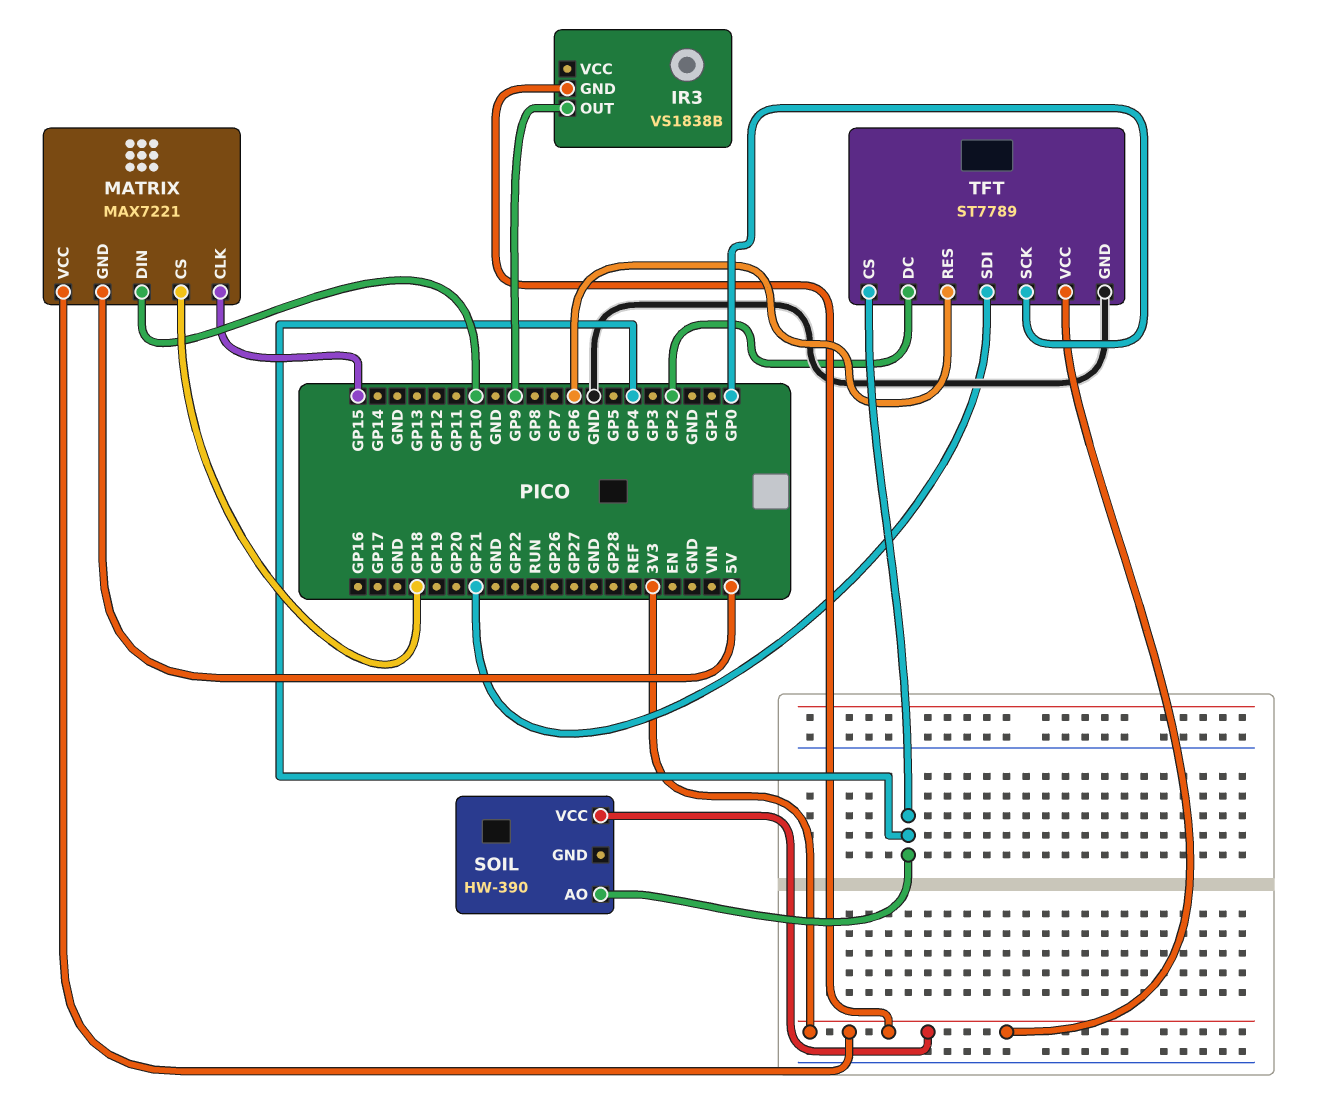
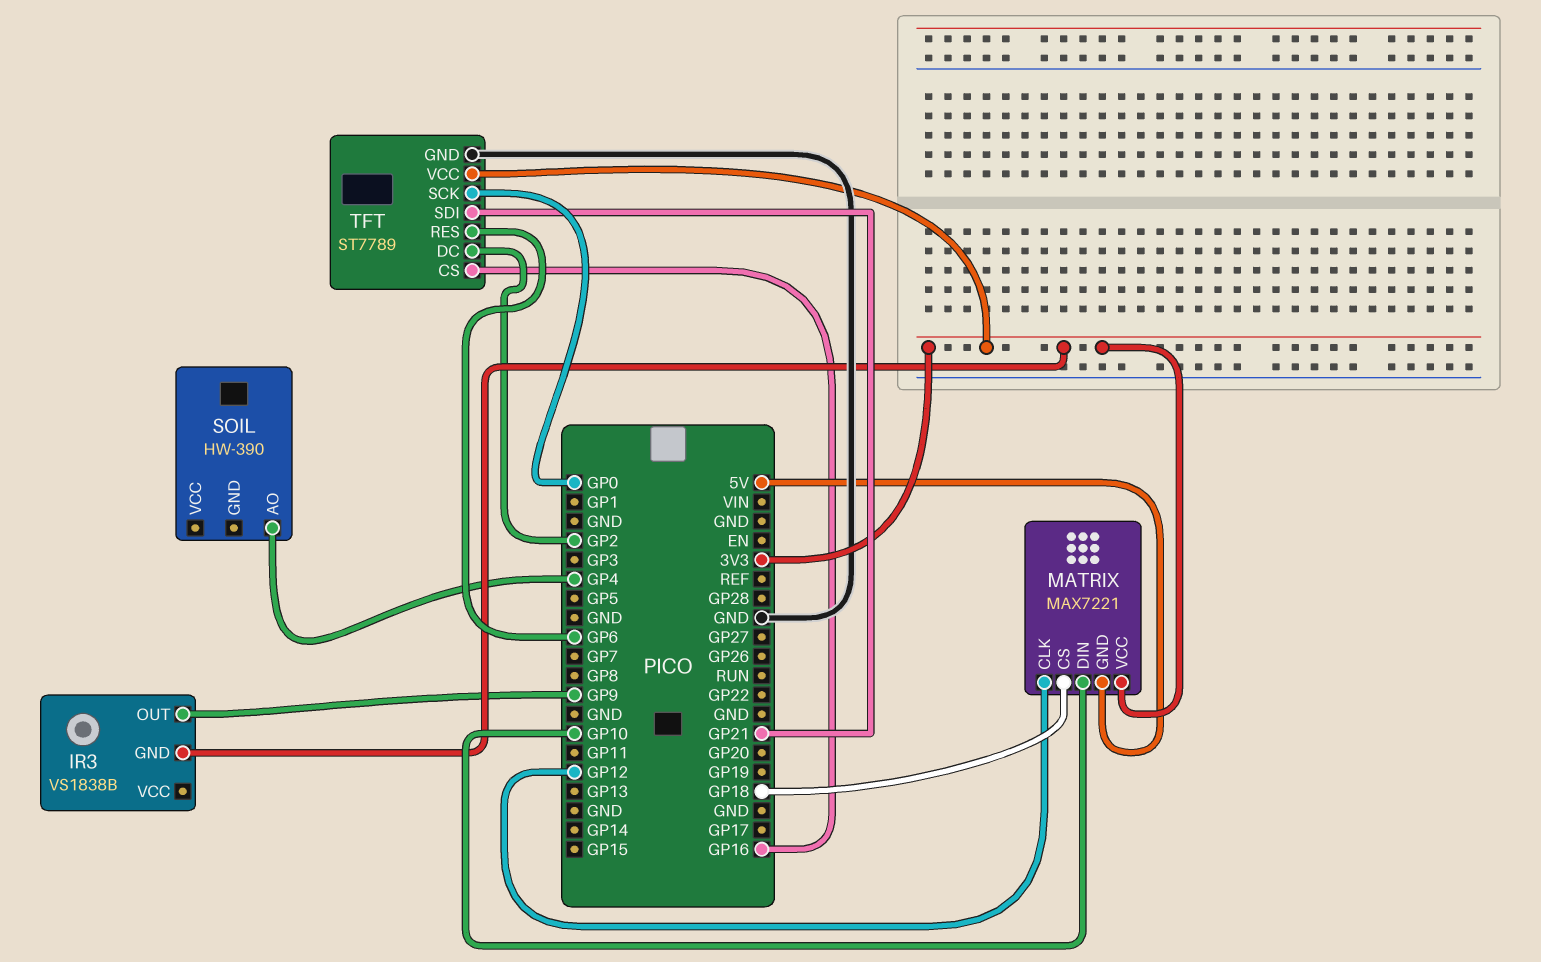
MATRIX pin CLK: GP15 -> GP12
SOIL pin VCC: 3V3 -> none
TFT pin CS: GP4 -> GP16

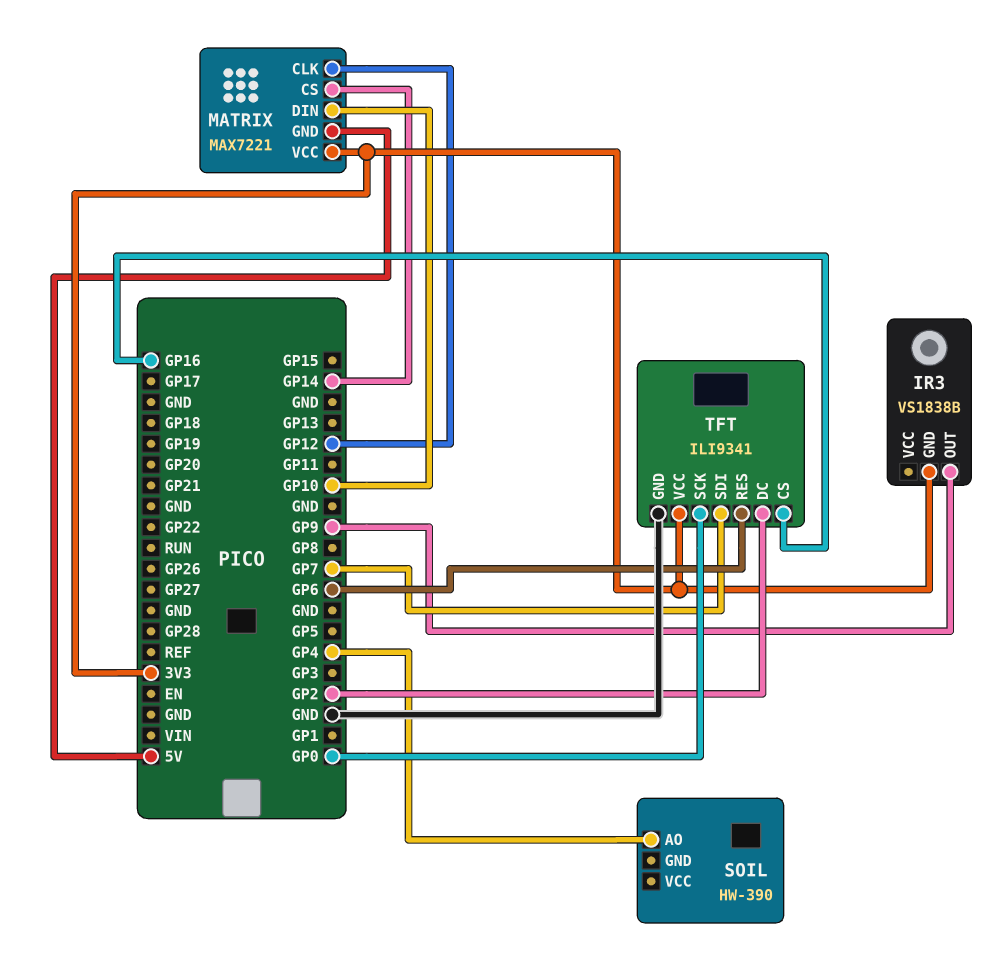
MATRIX pin CS: GP18 -> GP14
TFT: ST7789 -> ILI9341
TFT pin SDI: GP21 -> GP7

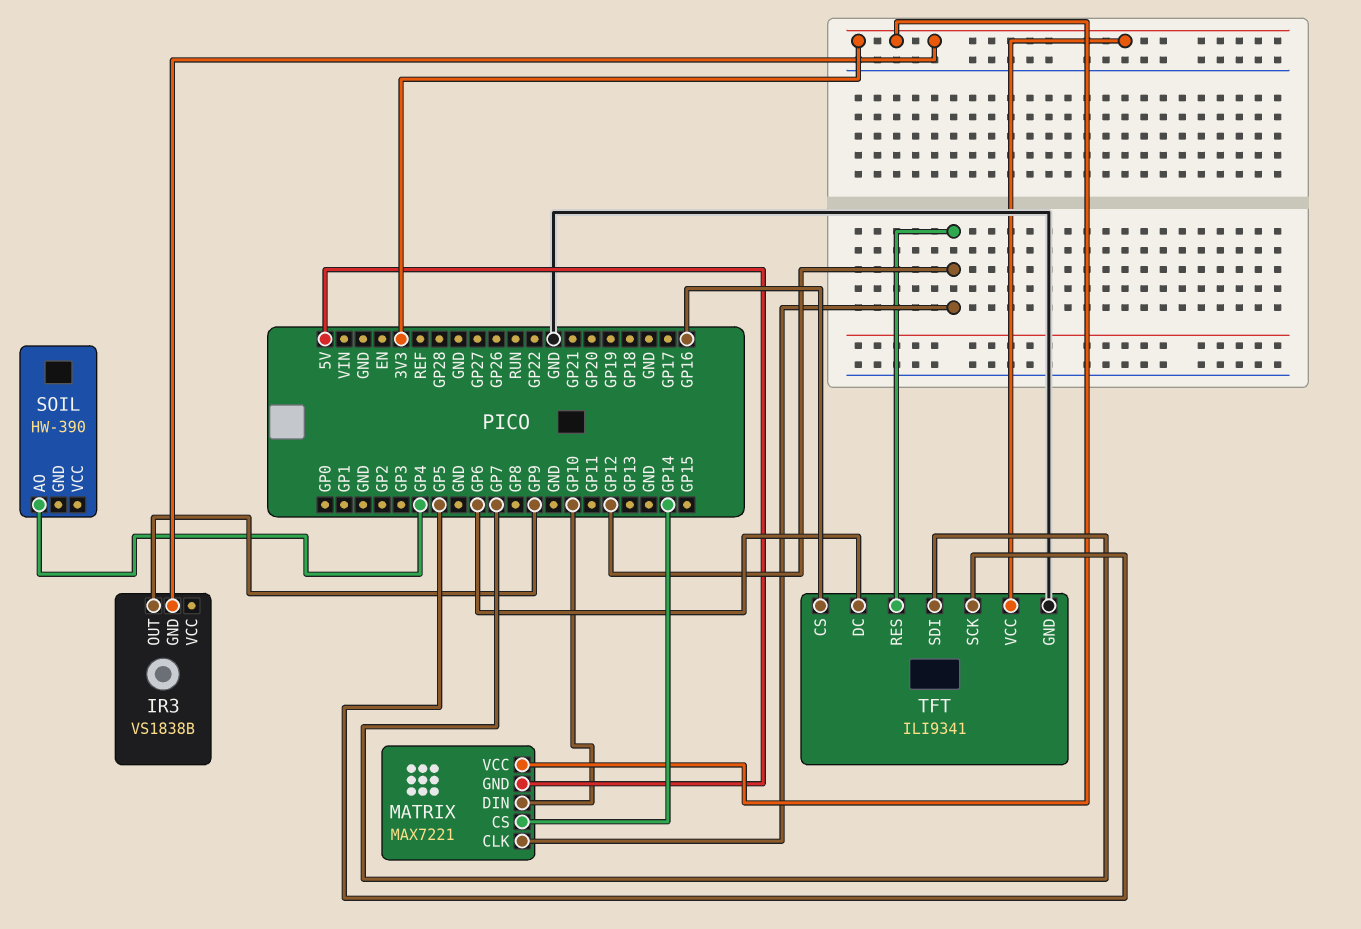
TFT pin DC: GP2 -> GP6
TFT pin RES: GP6 -> GP12
TFT pin SCK: GP0 -> GP5

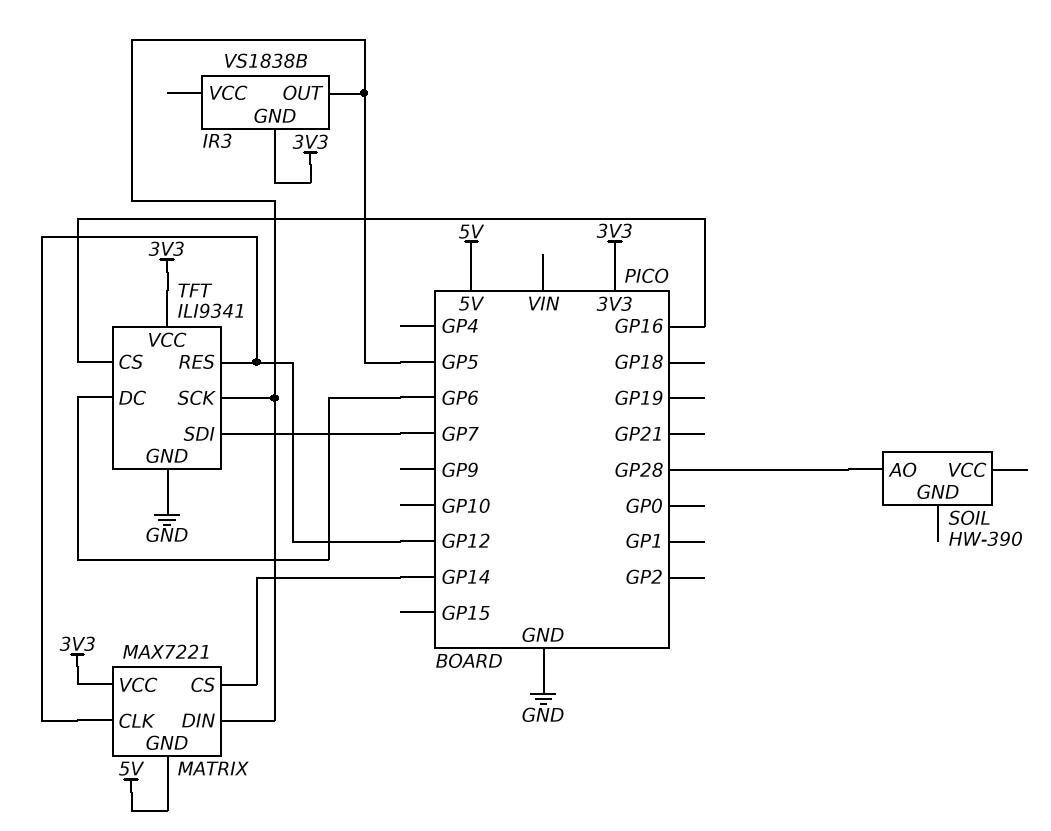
IR3 pin OUT: GP9 -> GP5
MATRIX pin DIN: GP10 -> GP5
SOIL pin AO: GP4 -> GP28

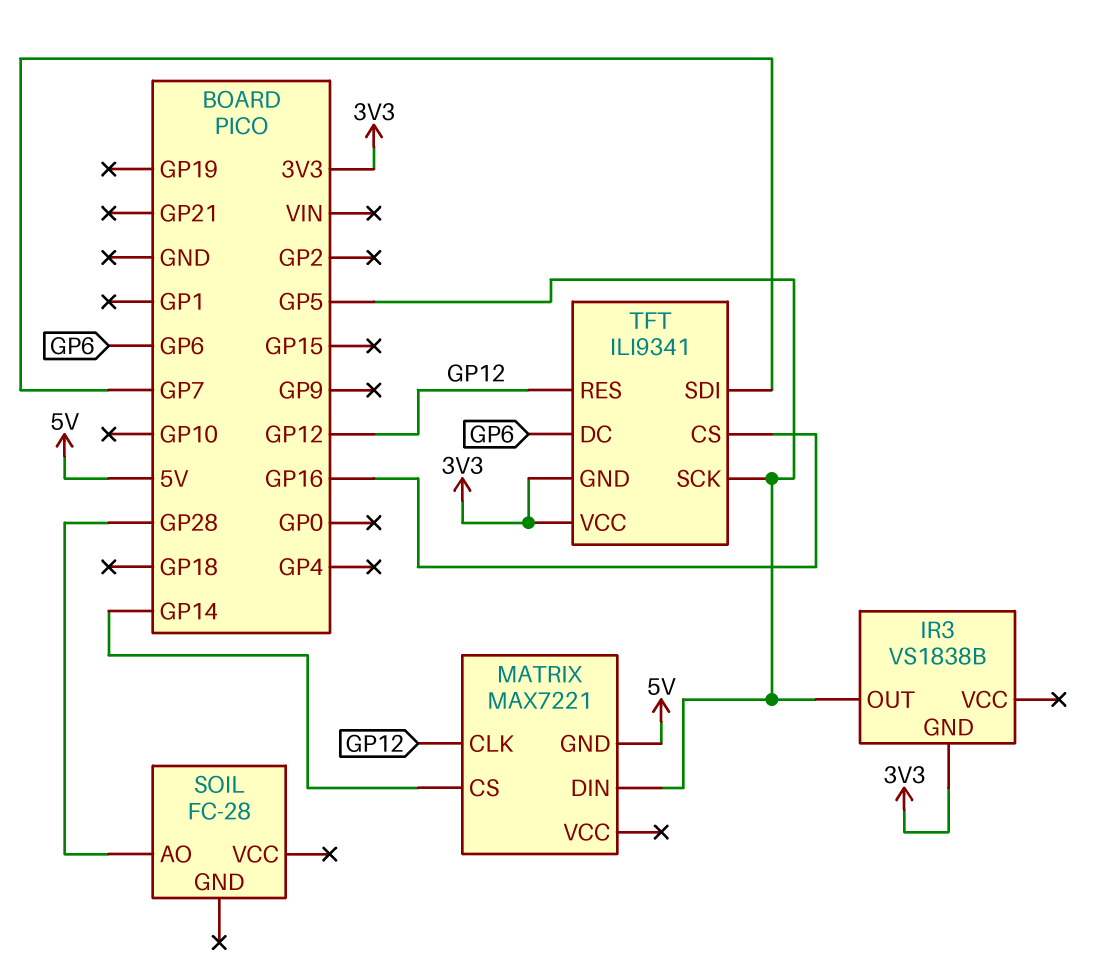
MATRIX pin VCC: 3V3 -> none
SOIL: HW-390 -> FC-28
TFT pin GND: GND -> 3V3

